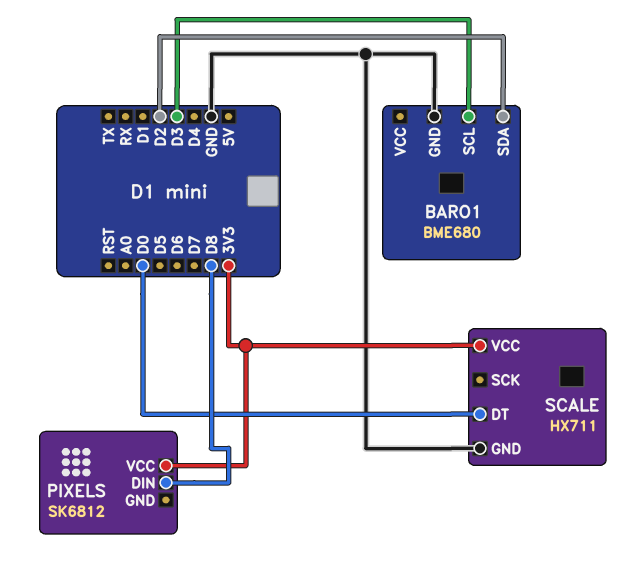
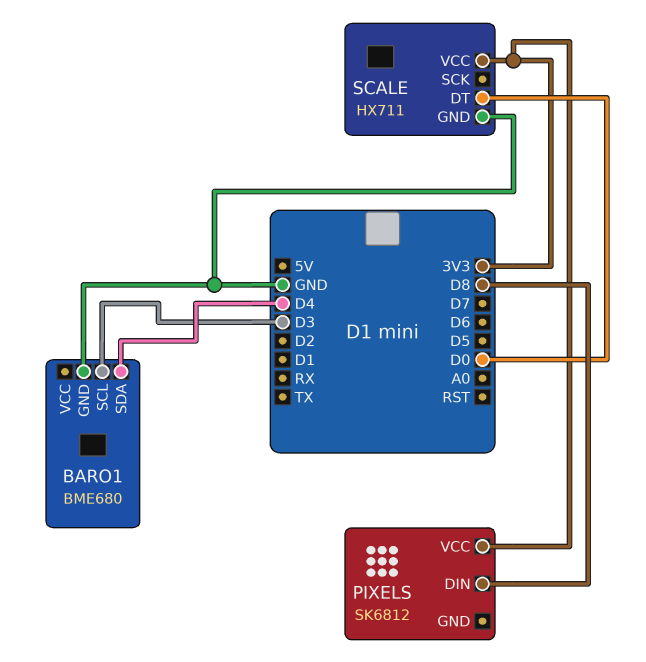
BARO1 pin SDA: D2 -> D4

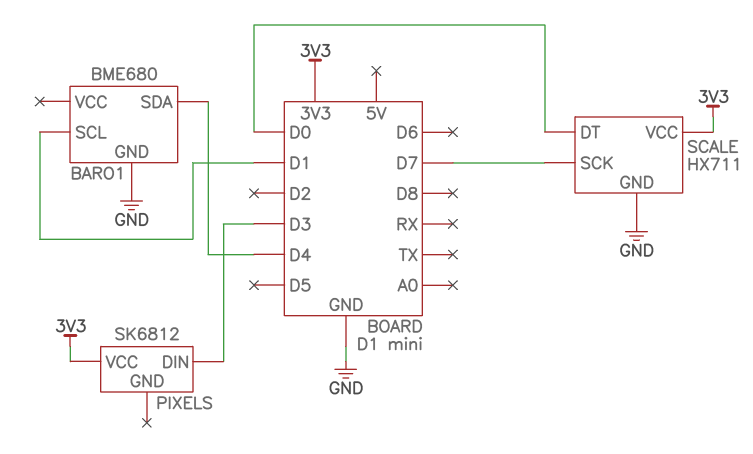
BARO1 pin SCL: D3 -> D1
PIXELS pin DIN: D8 -> D3
SCALE pin SCK: none -> D7

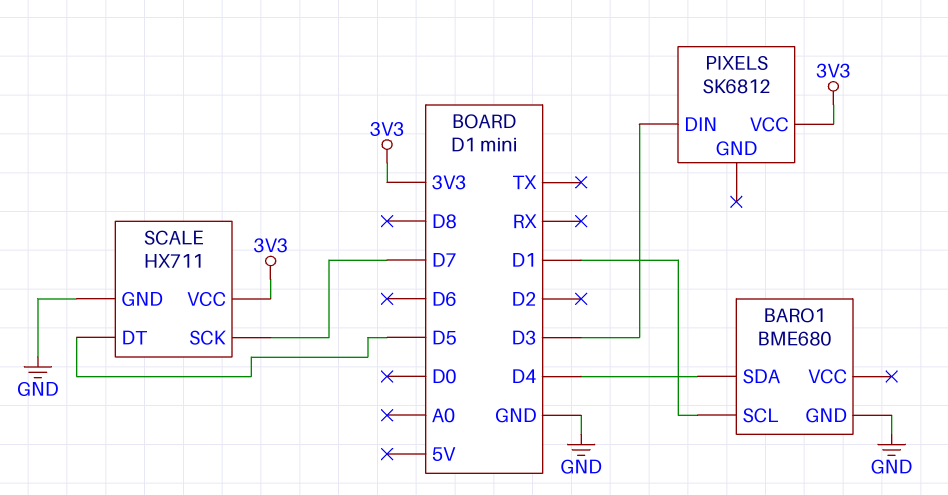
SCALE pin DT: D0 -> D5

